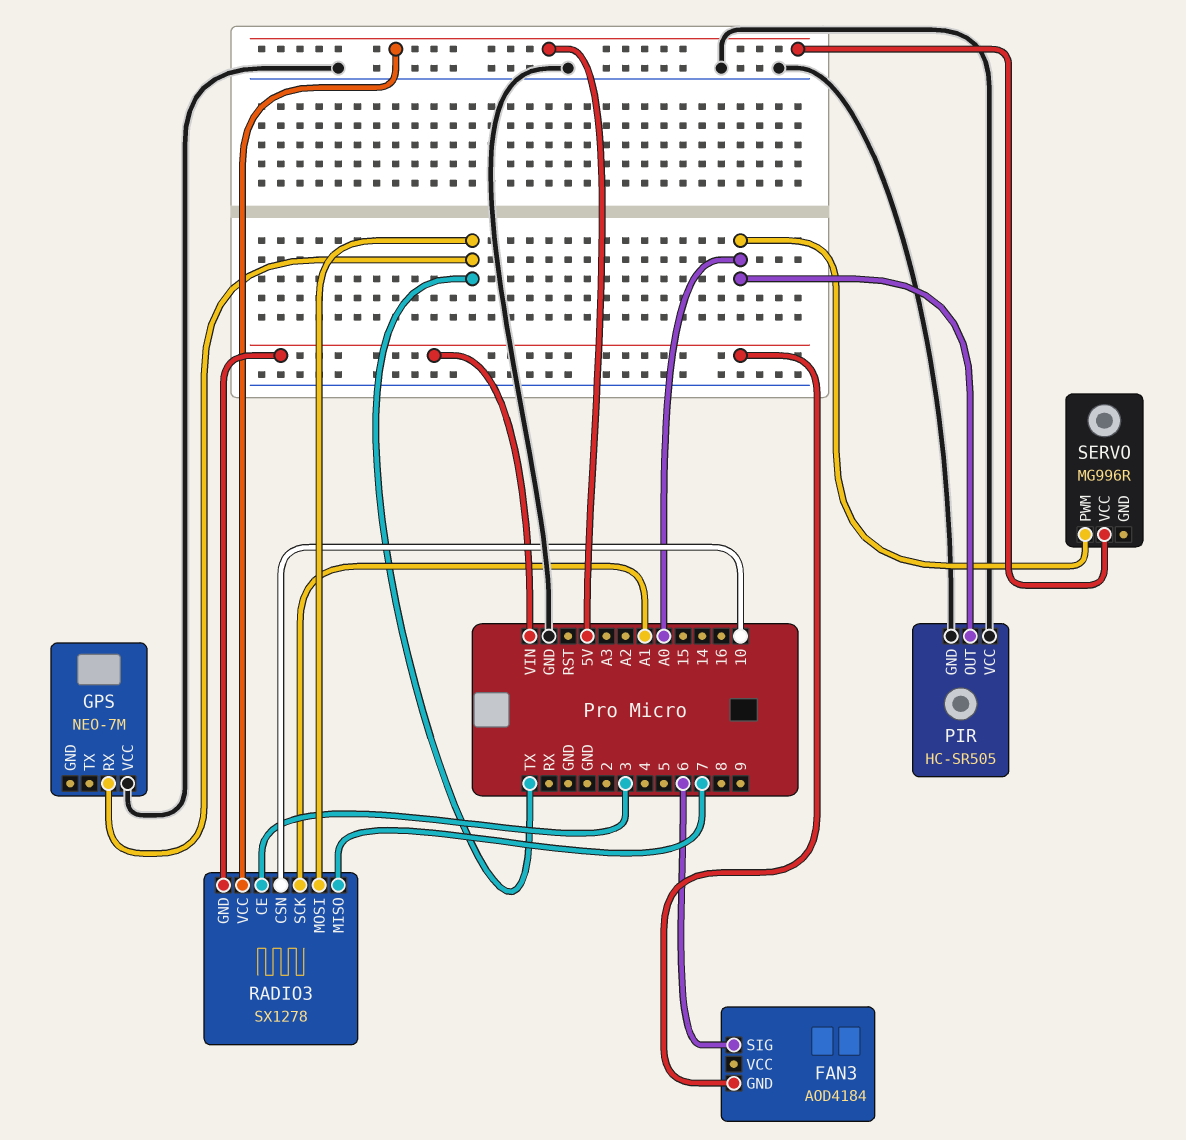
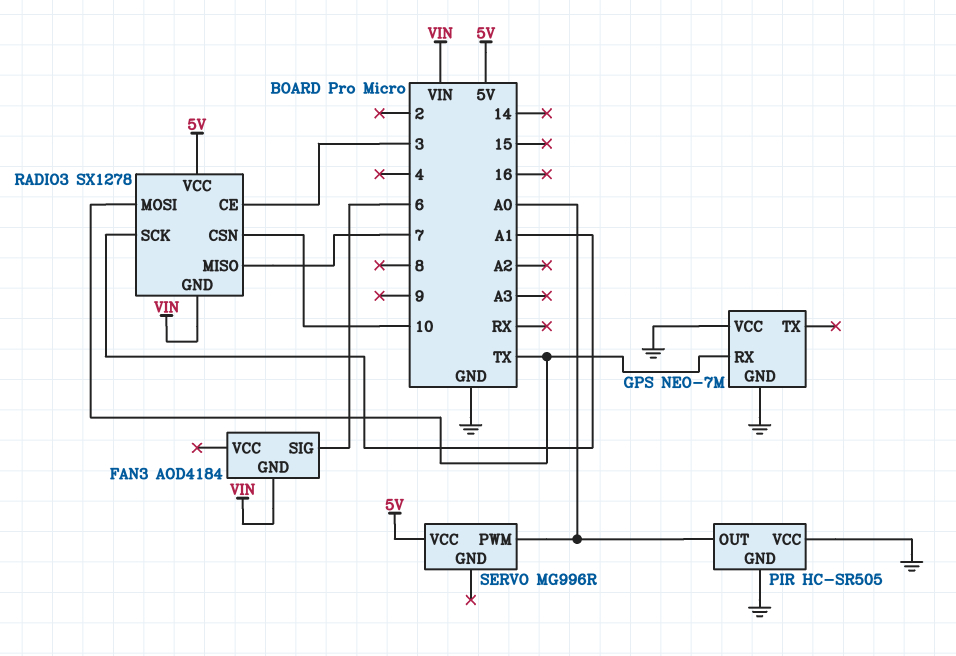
GPS pin GND: none -> GND

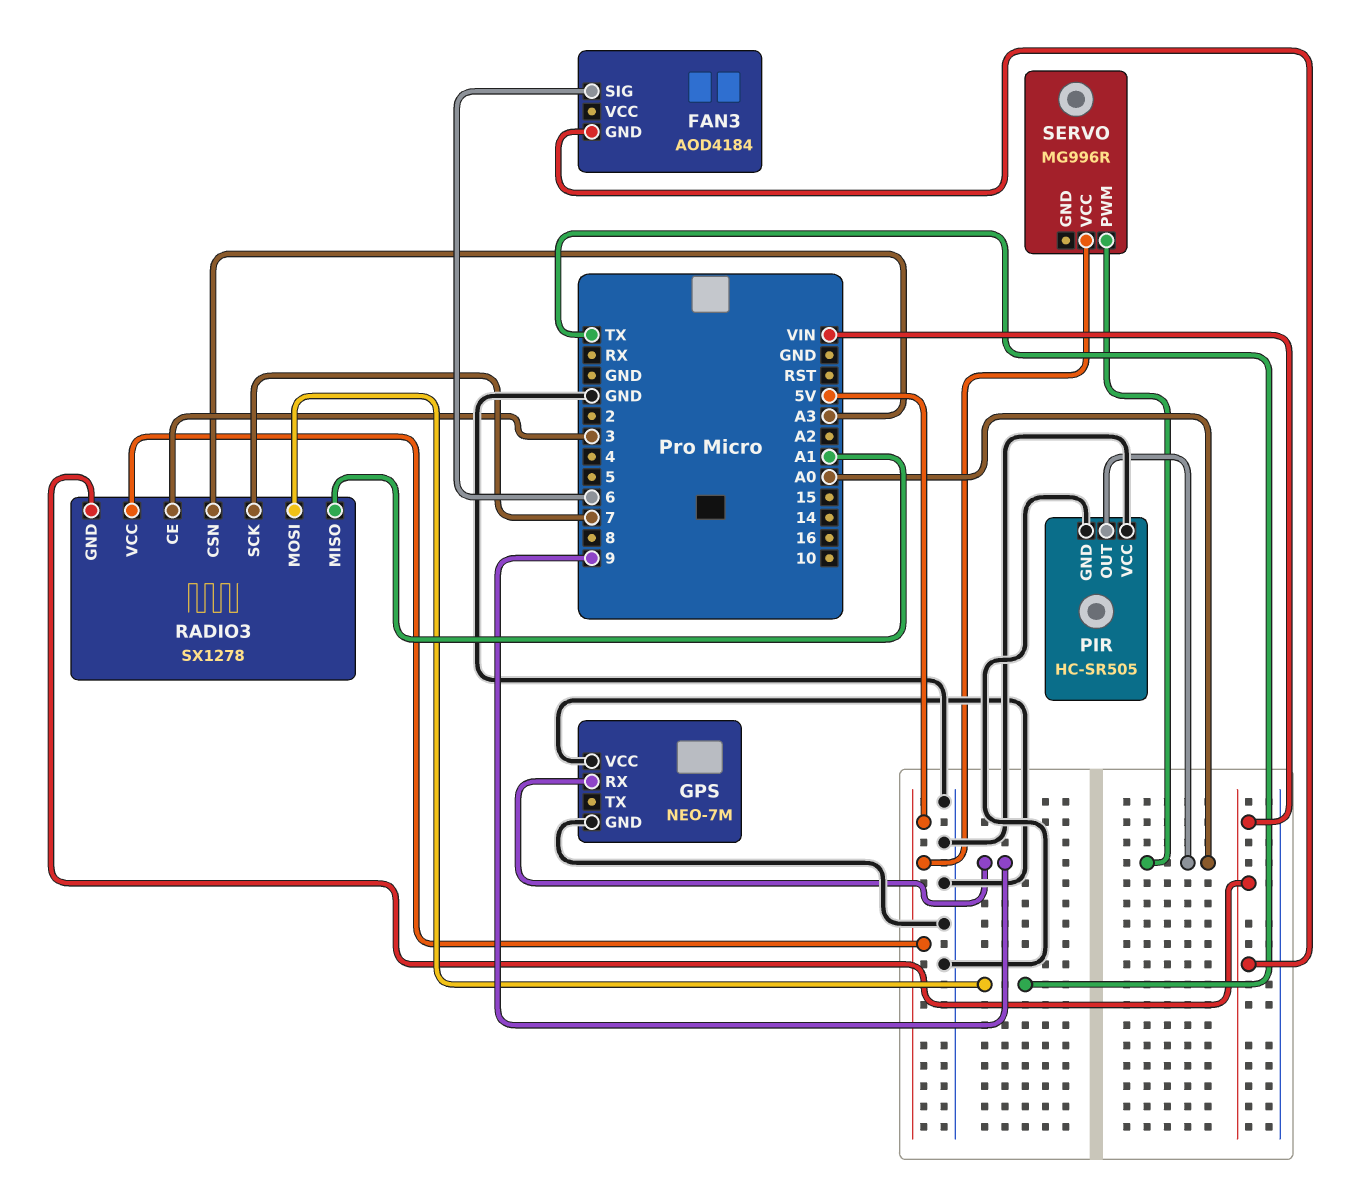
GPS pin RX: TX -> 9
RADIO3 pin CSN: 10 -> A3
RADIO3 pin MISO: 7 -> A1
RADIO3 pin SCK: A1 -> 7

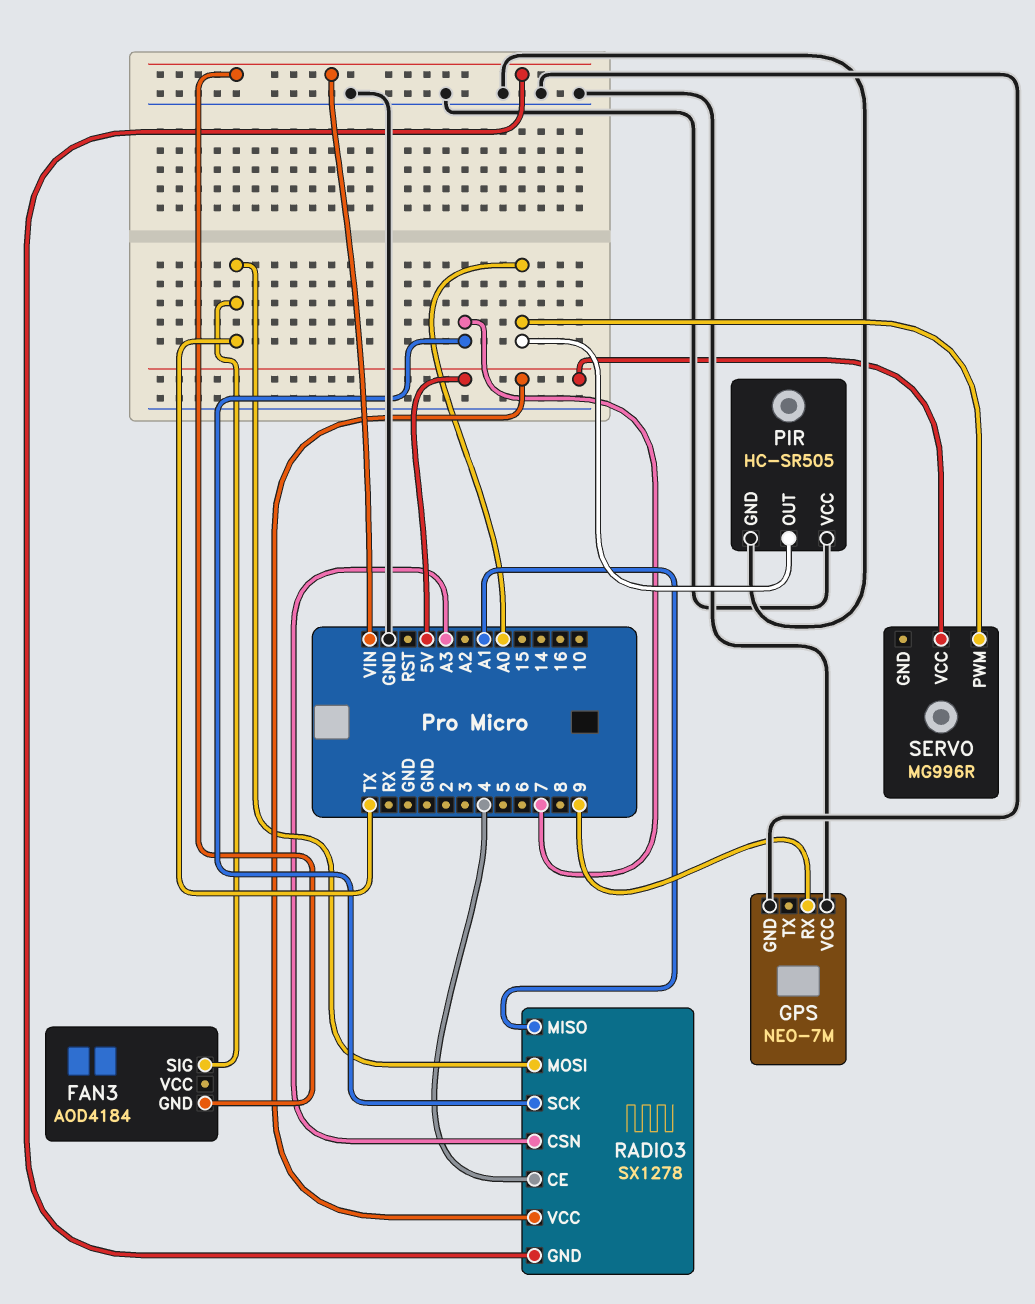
FAN3 pin SIG: 6 -> TX
RADIO3 pin CE: 3 -> 4

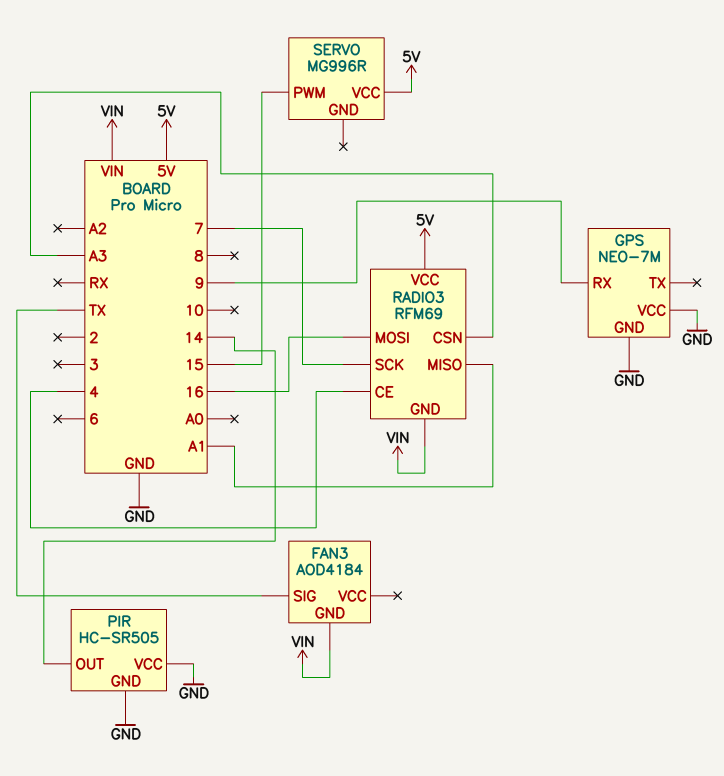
PIR pin OUT: A0 -> 14
RADIO3: SX1278 -> RFM69
RADIO3 pin MOSI: TX -> 16
SERVO pin PWM: A0 -> 15

